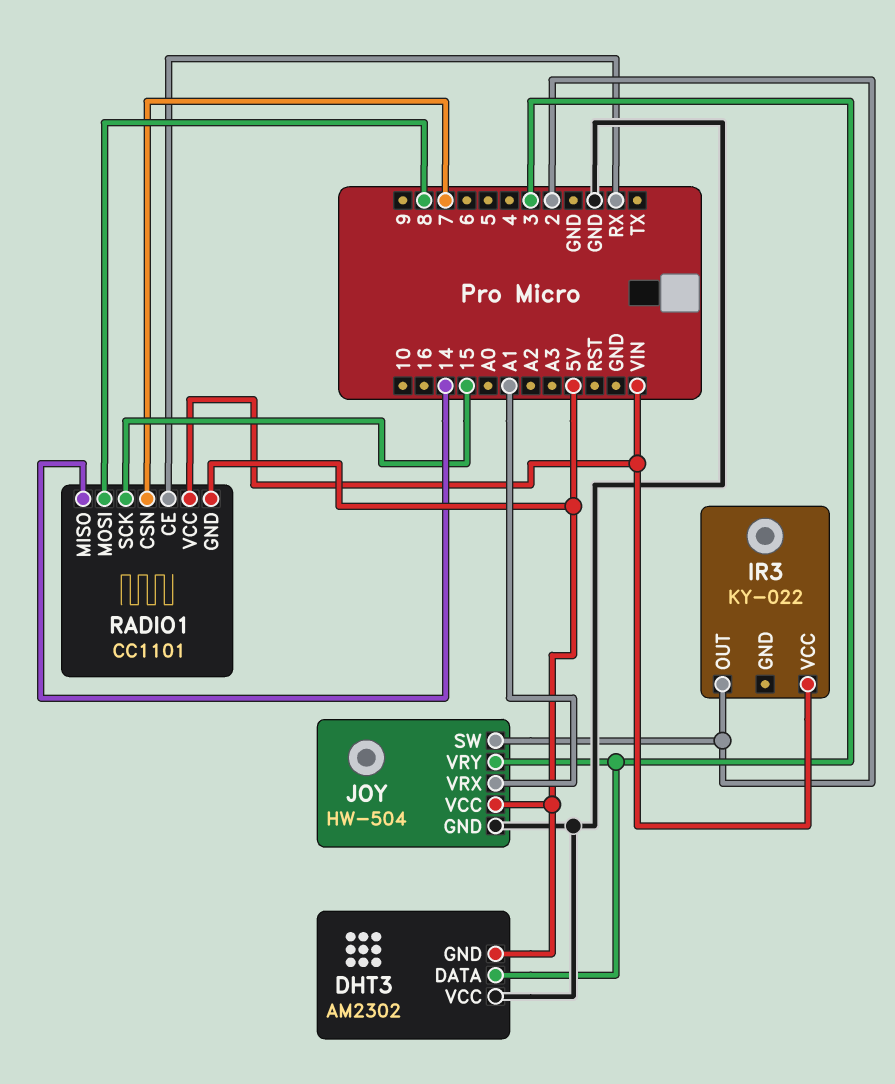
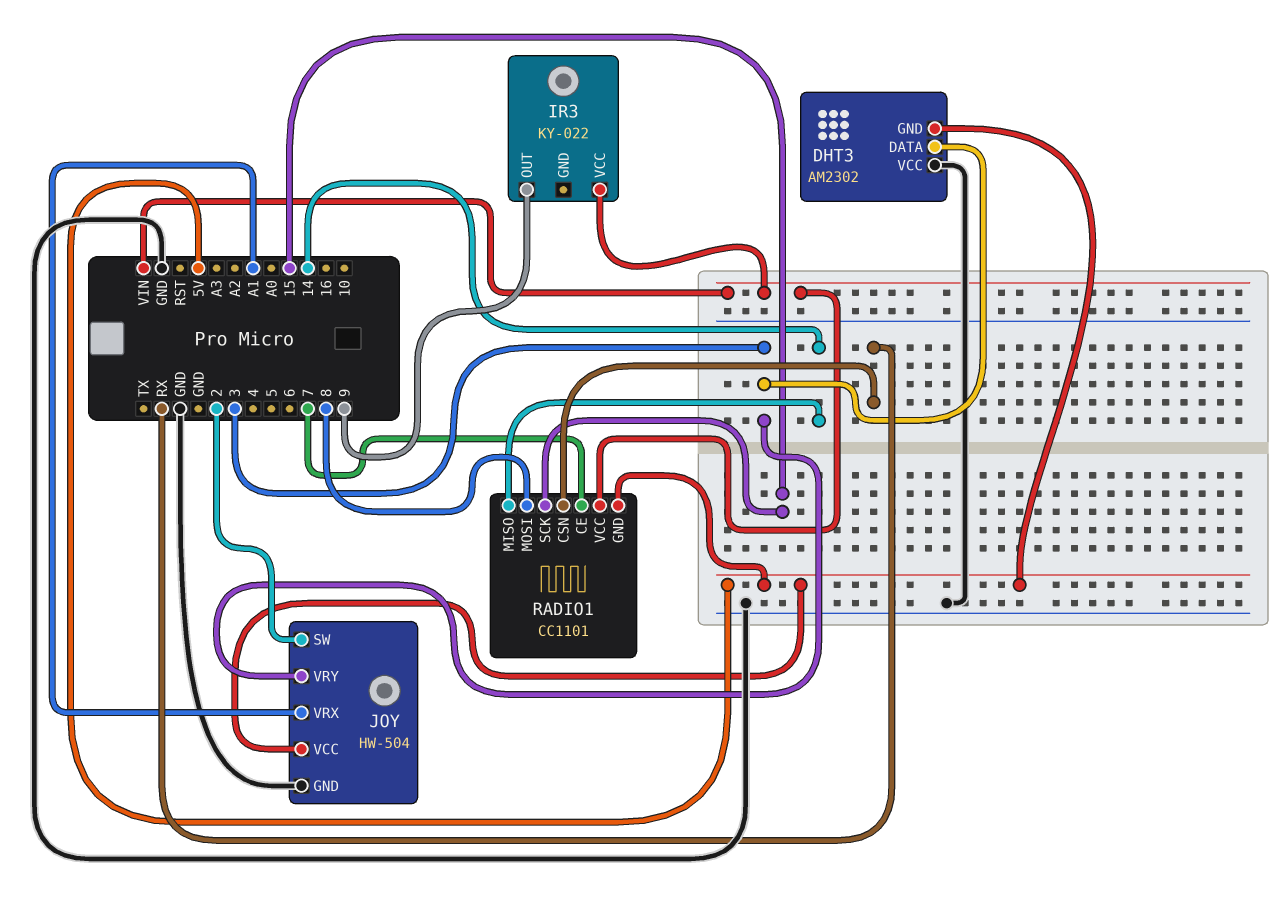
IR3 pin OUT: 2 -> 9
RADIO1 pin CE: RX -> 7
RADIO1 pin CSN: 7 -> RX

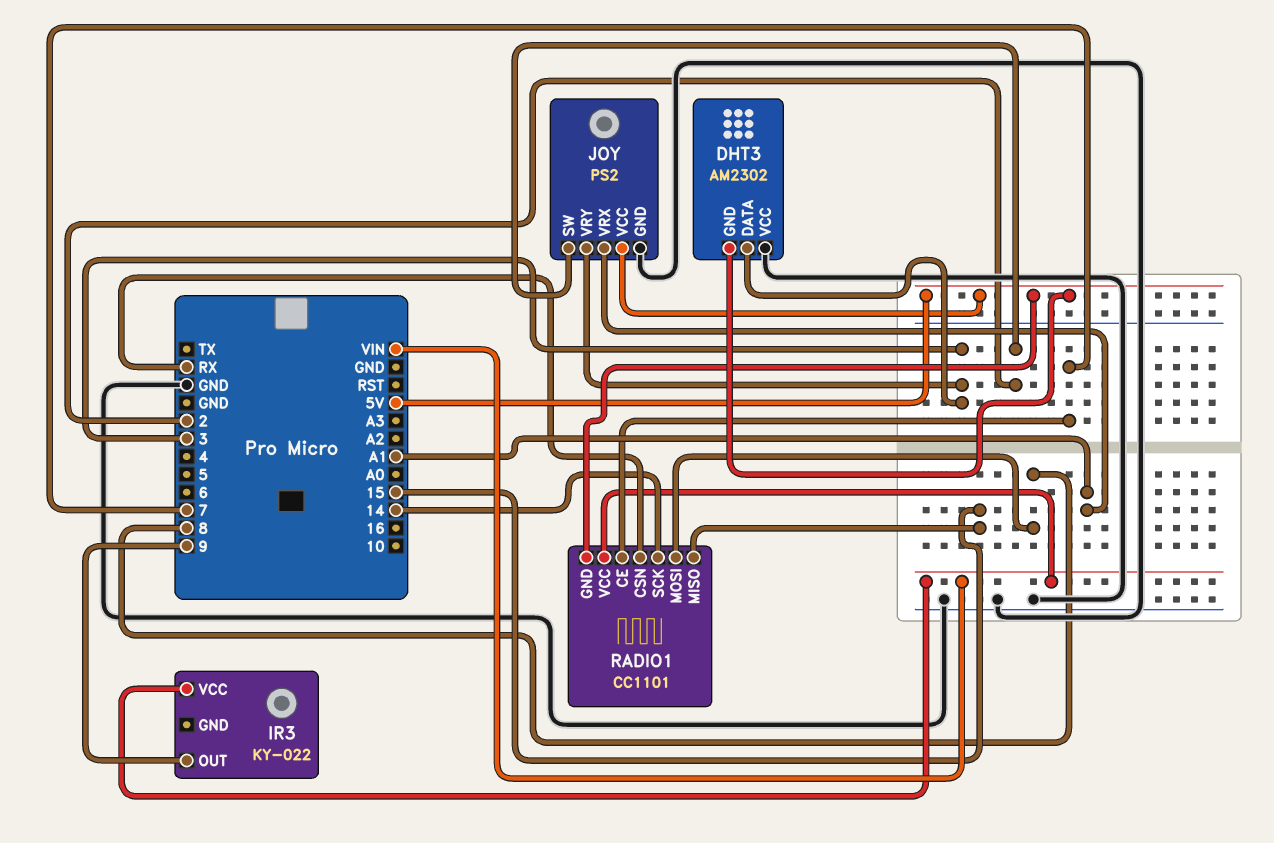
JOY: HW-504 -> PS2
RADIO1 pin MISO: 14 -> 15
RADIO1 pin SCK: 15 -> 14

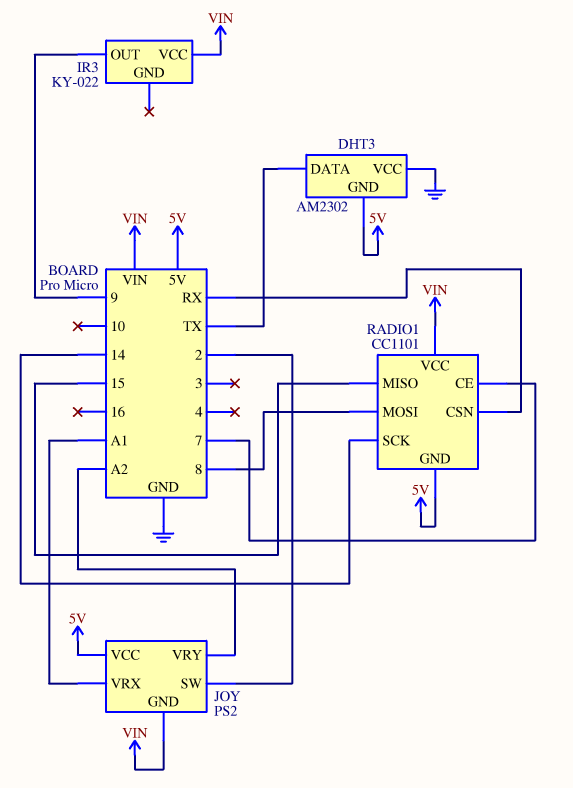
DHT3 pin DATA: 3 -> TX
JOY pin GND: GND -> VIN
JOY pin VRY: 3 -> A2

